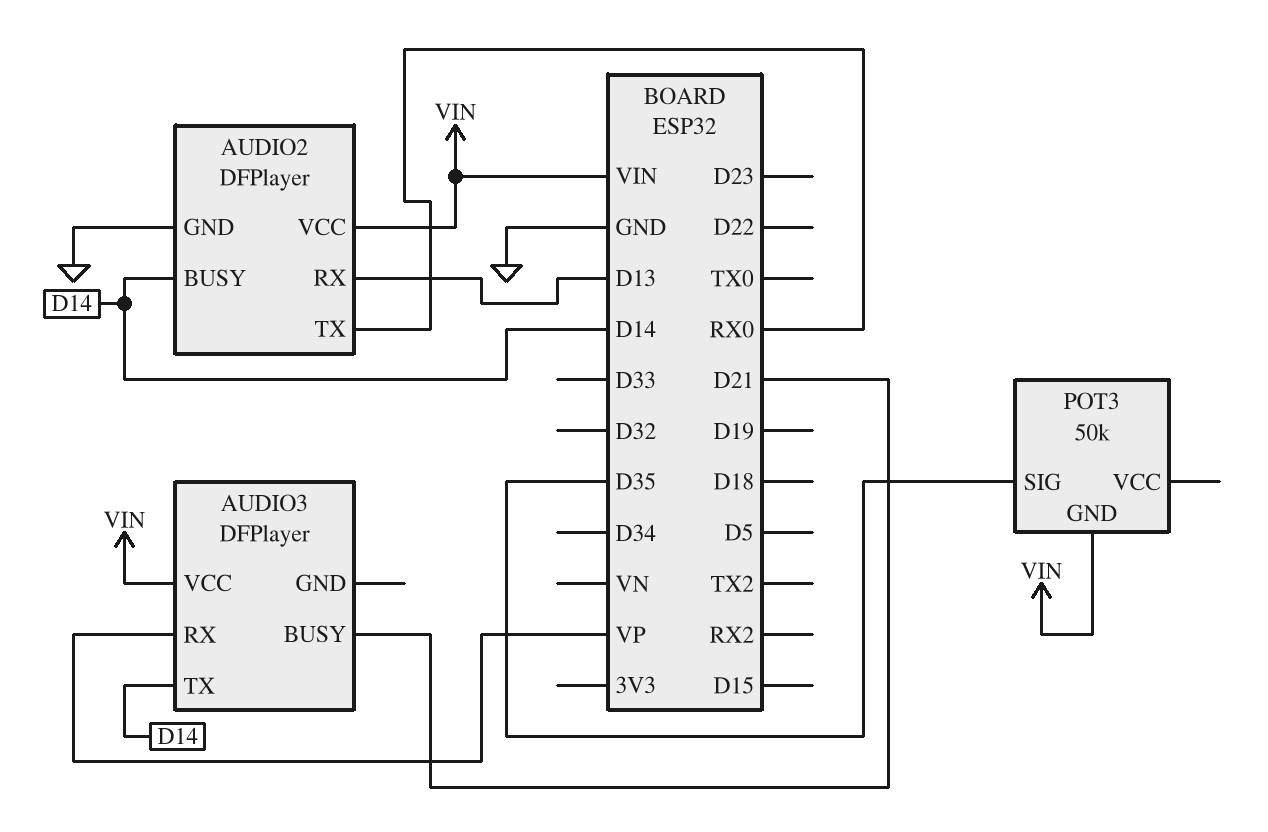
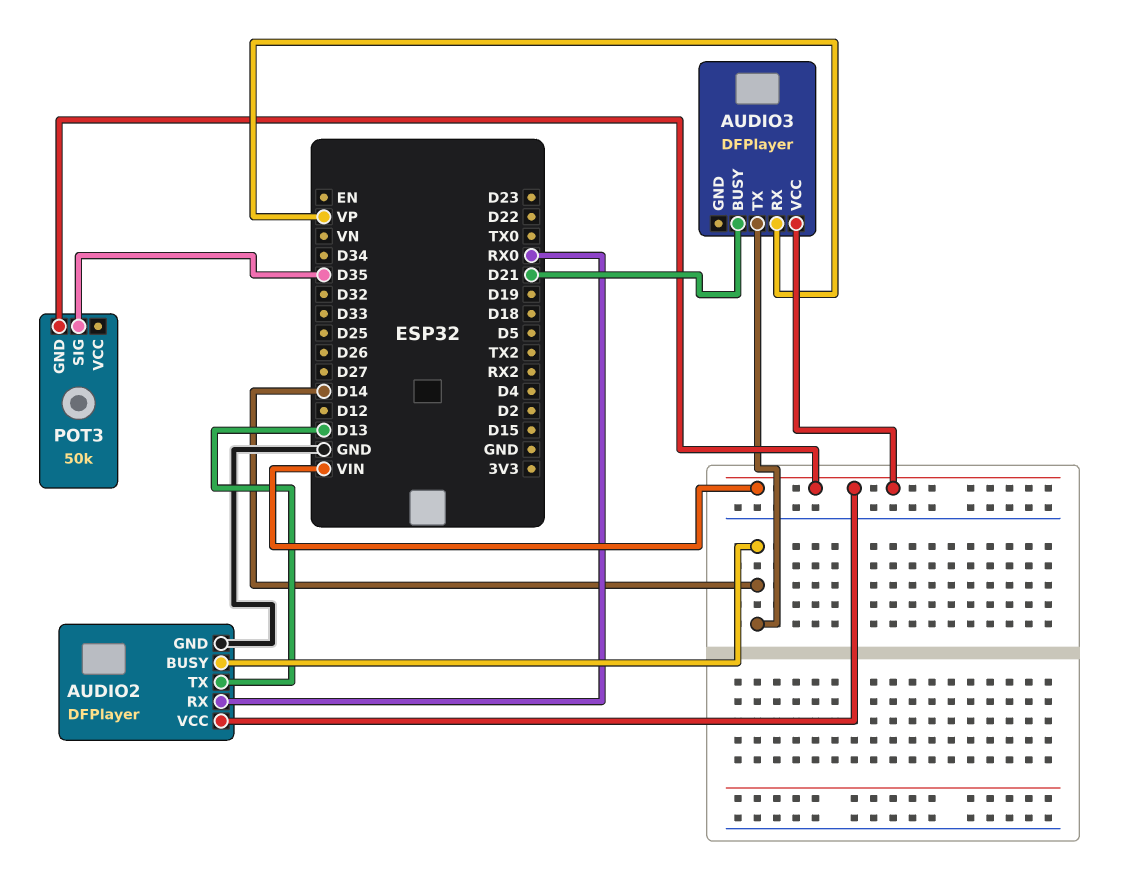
AUDIO2 pin RX: D13 -> RX0
AUDIO2 pin TX: RX0 -> D13

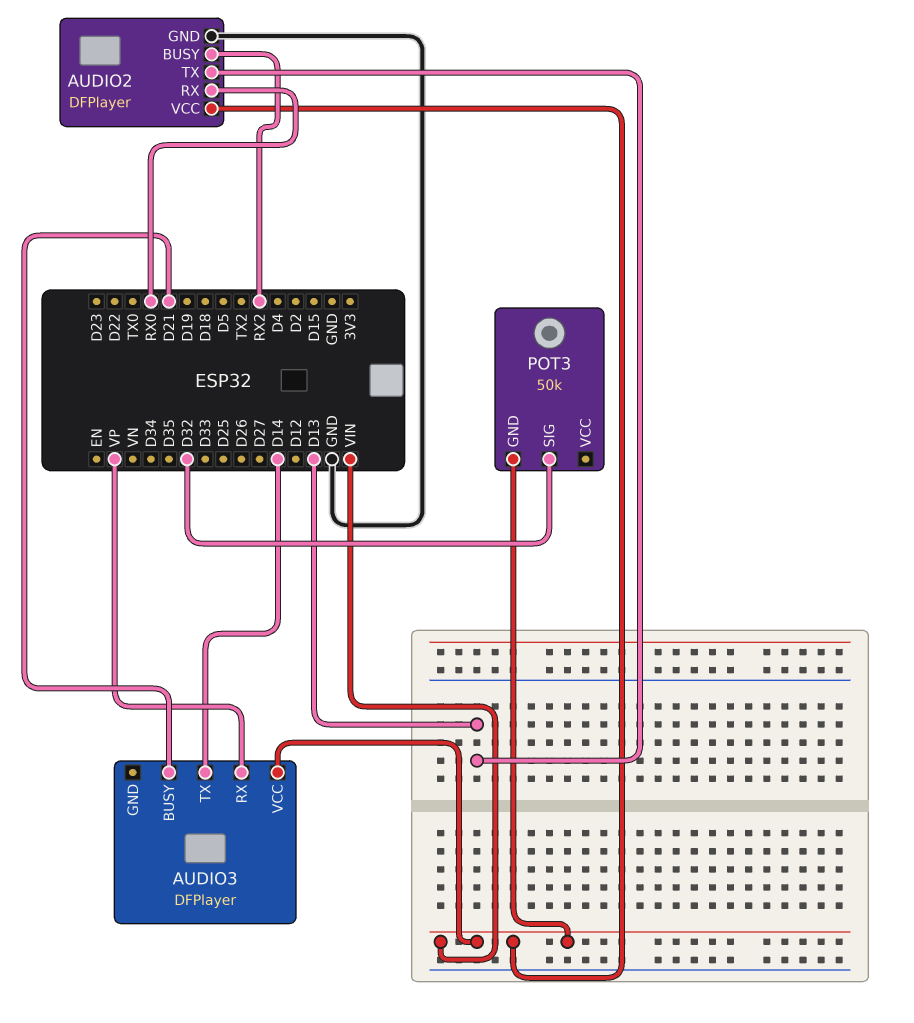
AUDIO2 pin BUSY: D14 -> RX2
POT3 pin SIG: D35 -> D32

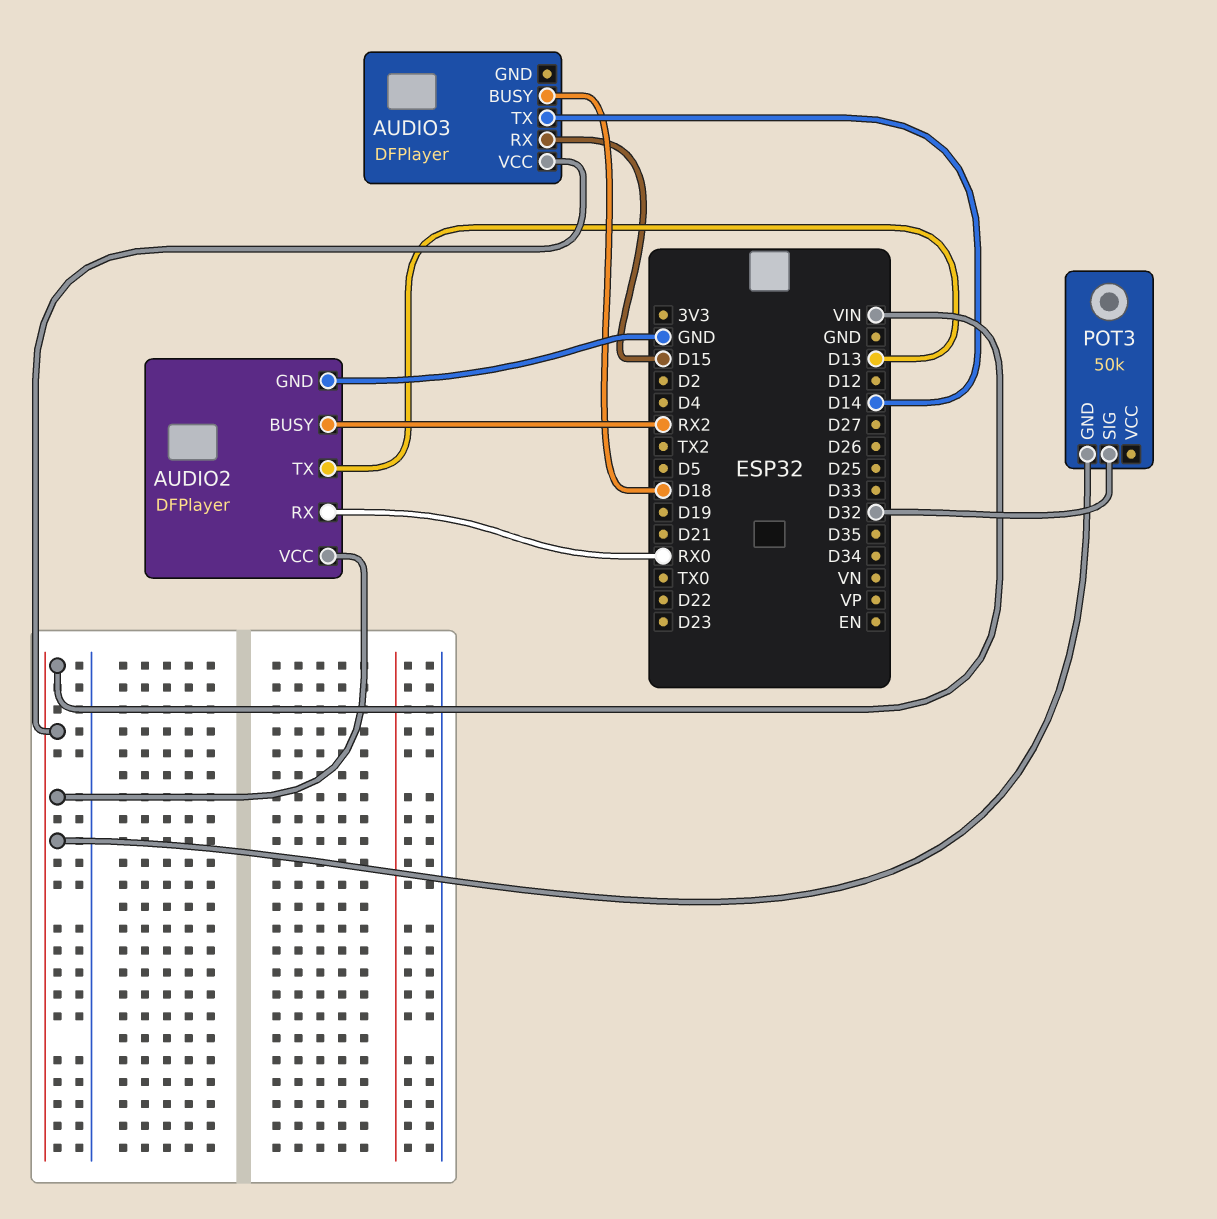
AUDIO3 pin BUSY: D21 -> D18
AUDIO3 pin RX: VP -> D15

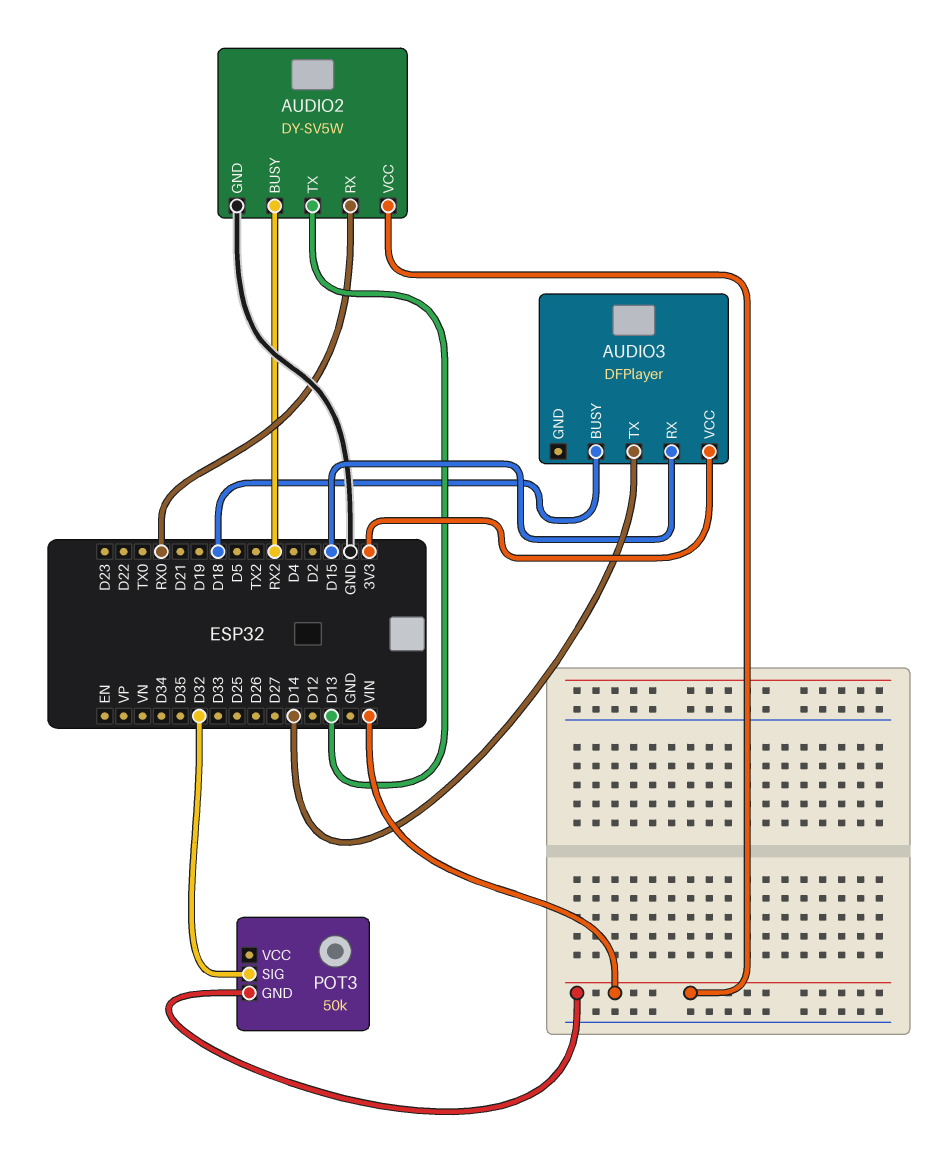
AUDIO2: DFPlayer -> DY-SV5W
AUDIO3 pin VCC: VIN -> 3V3

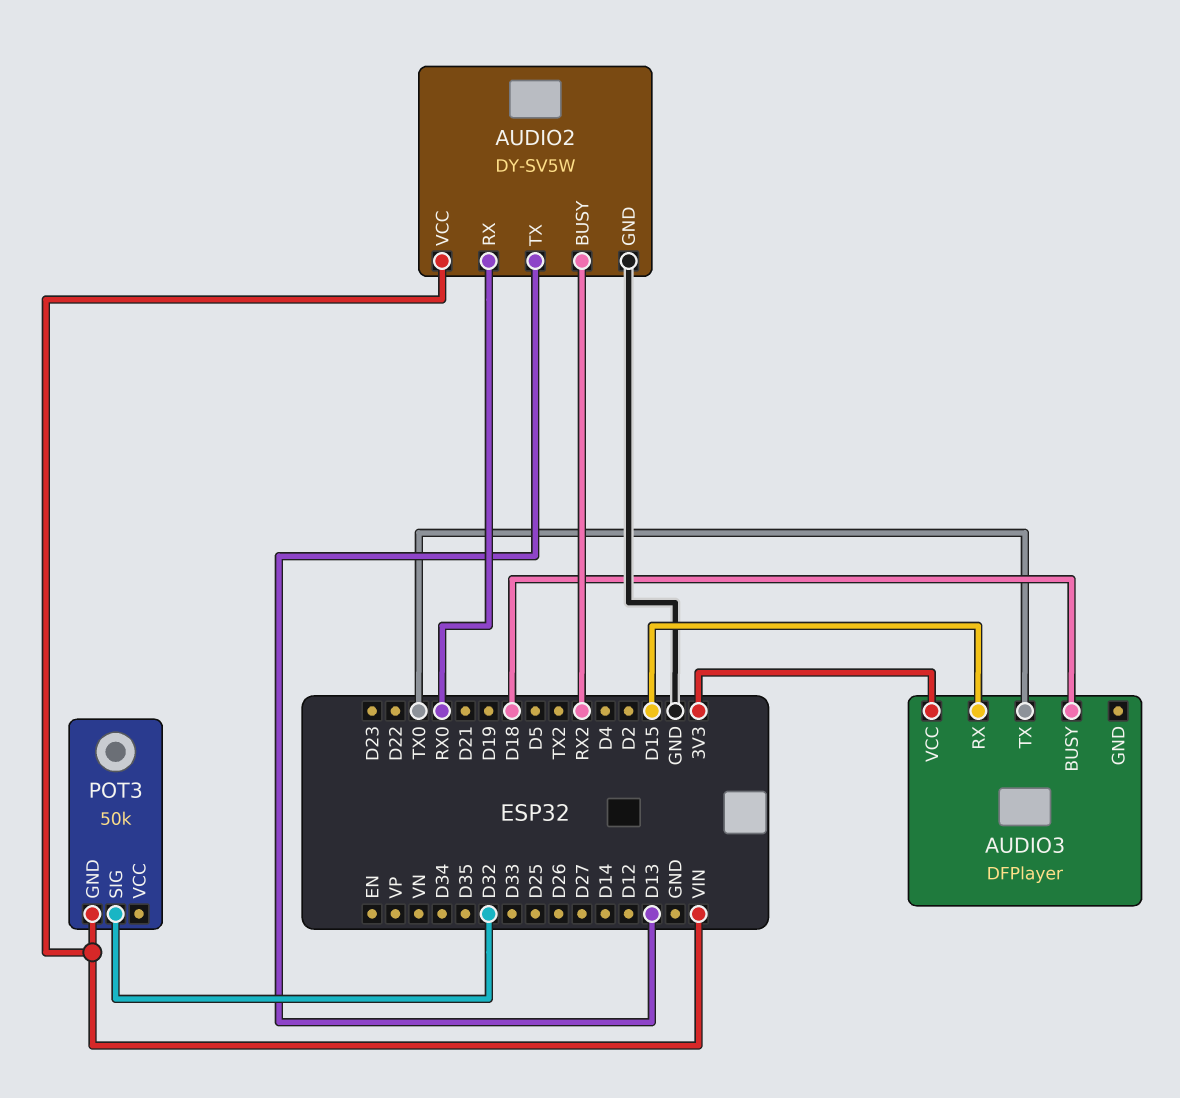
AUDIO3 pin TX: D14 -> TX0

